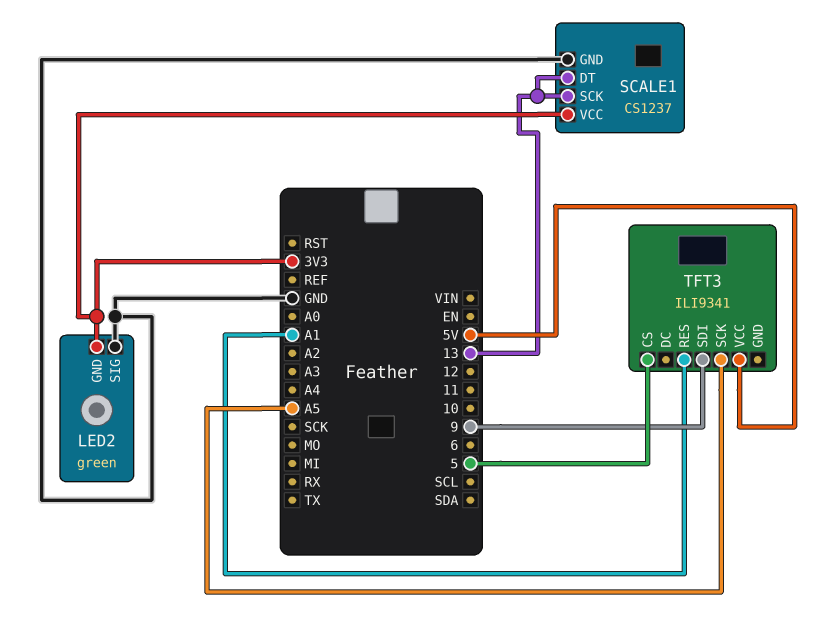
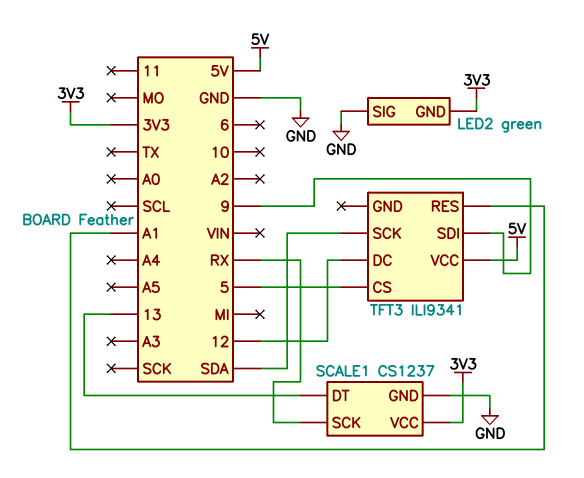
SCALE1 pin SCK: 13 -> RX
TFT3 pin DC: none -> 12
TFT3 pin SCK: A5 -> SDA

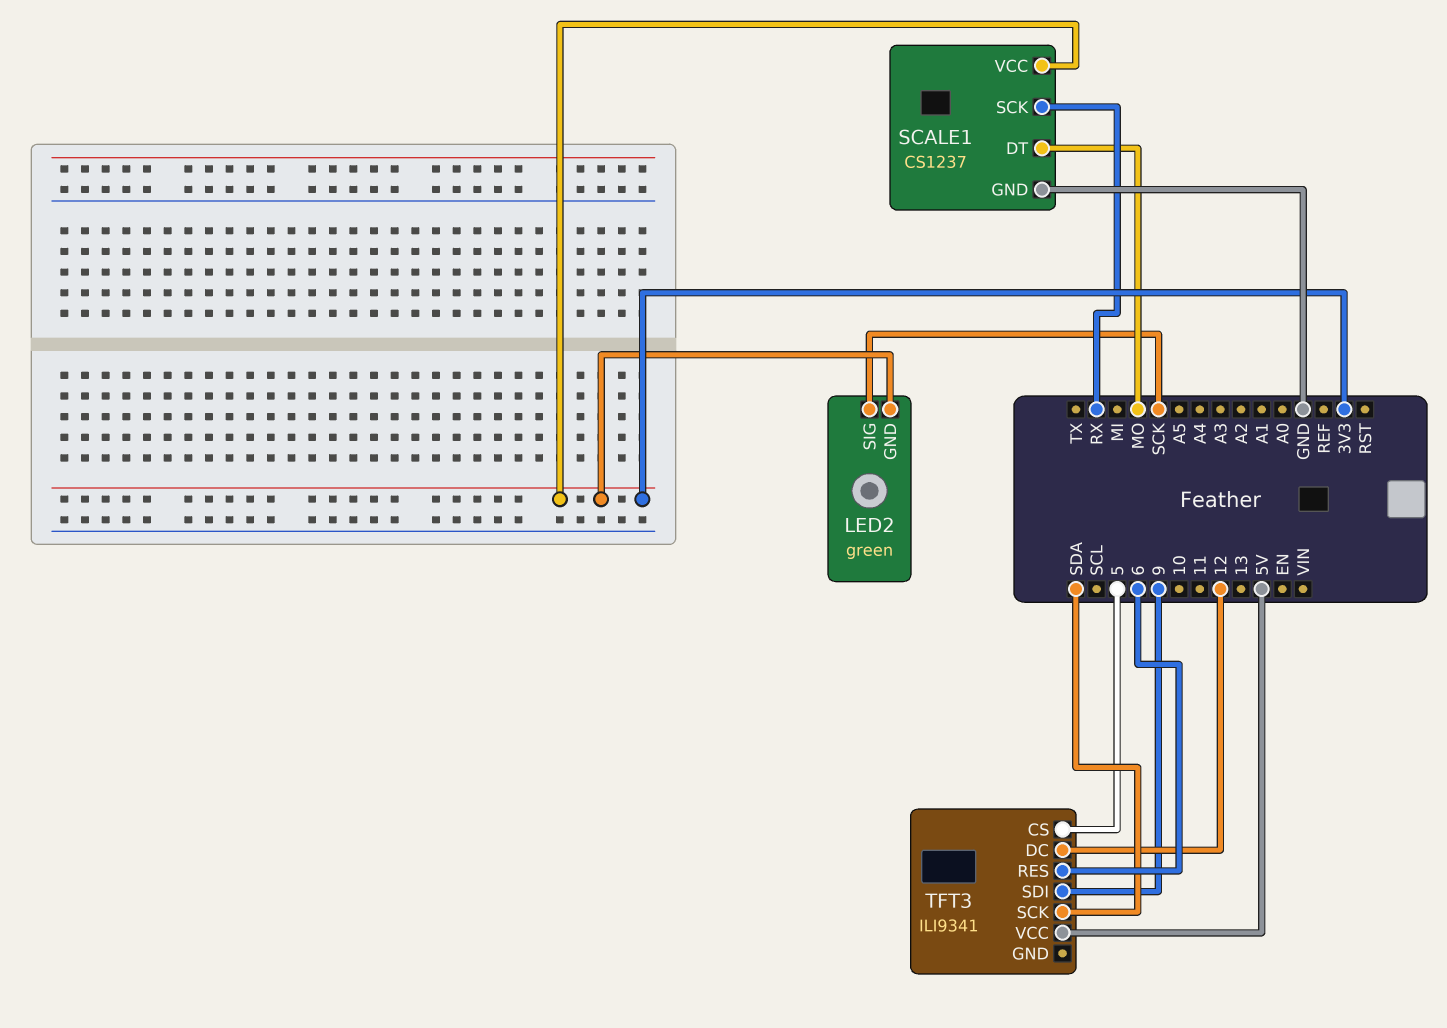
LED2 pin SIG: GND -> SCK
SCALE1 pin DT: 13 -> MO
TFT3 pin RES: A1 -> 6

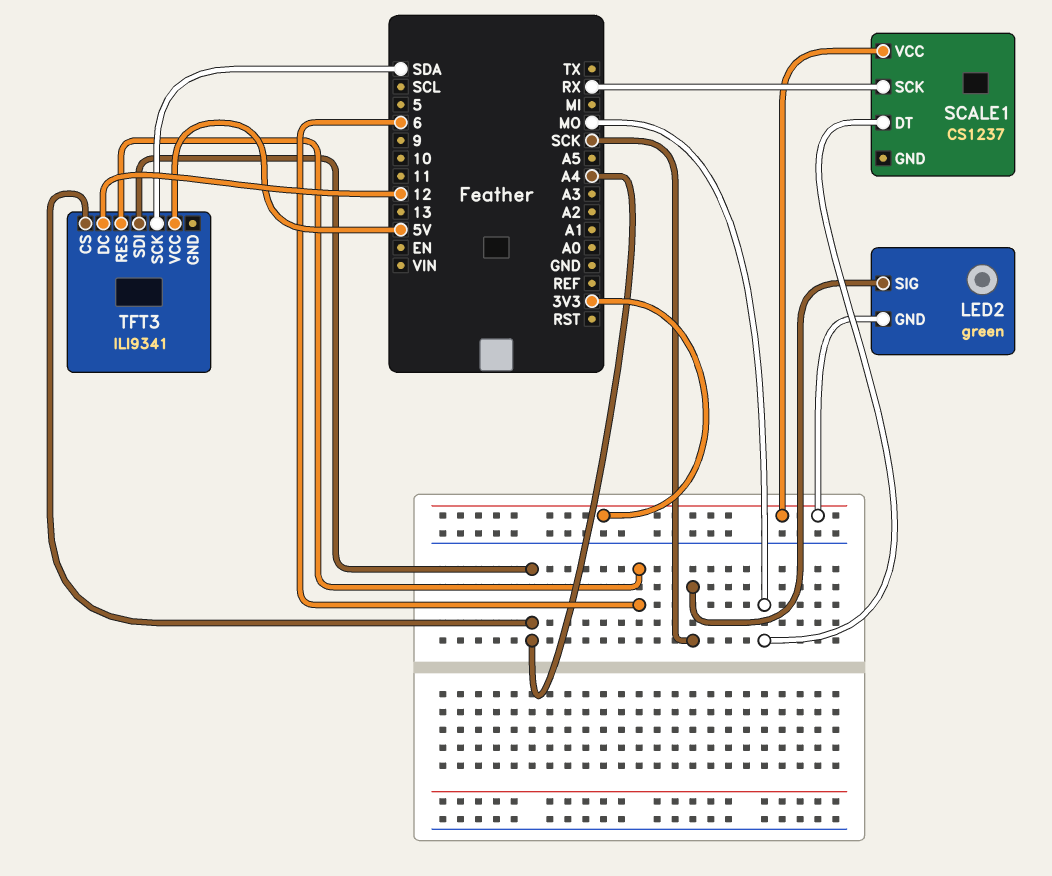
SCALE1 pin GND: GND -> none
TFT3 pin CS: 5 -> A4
TFT3 pin SDI: 9 -> A4

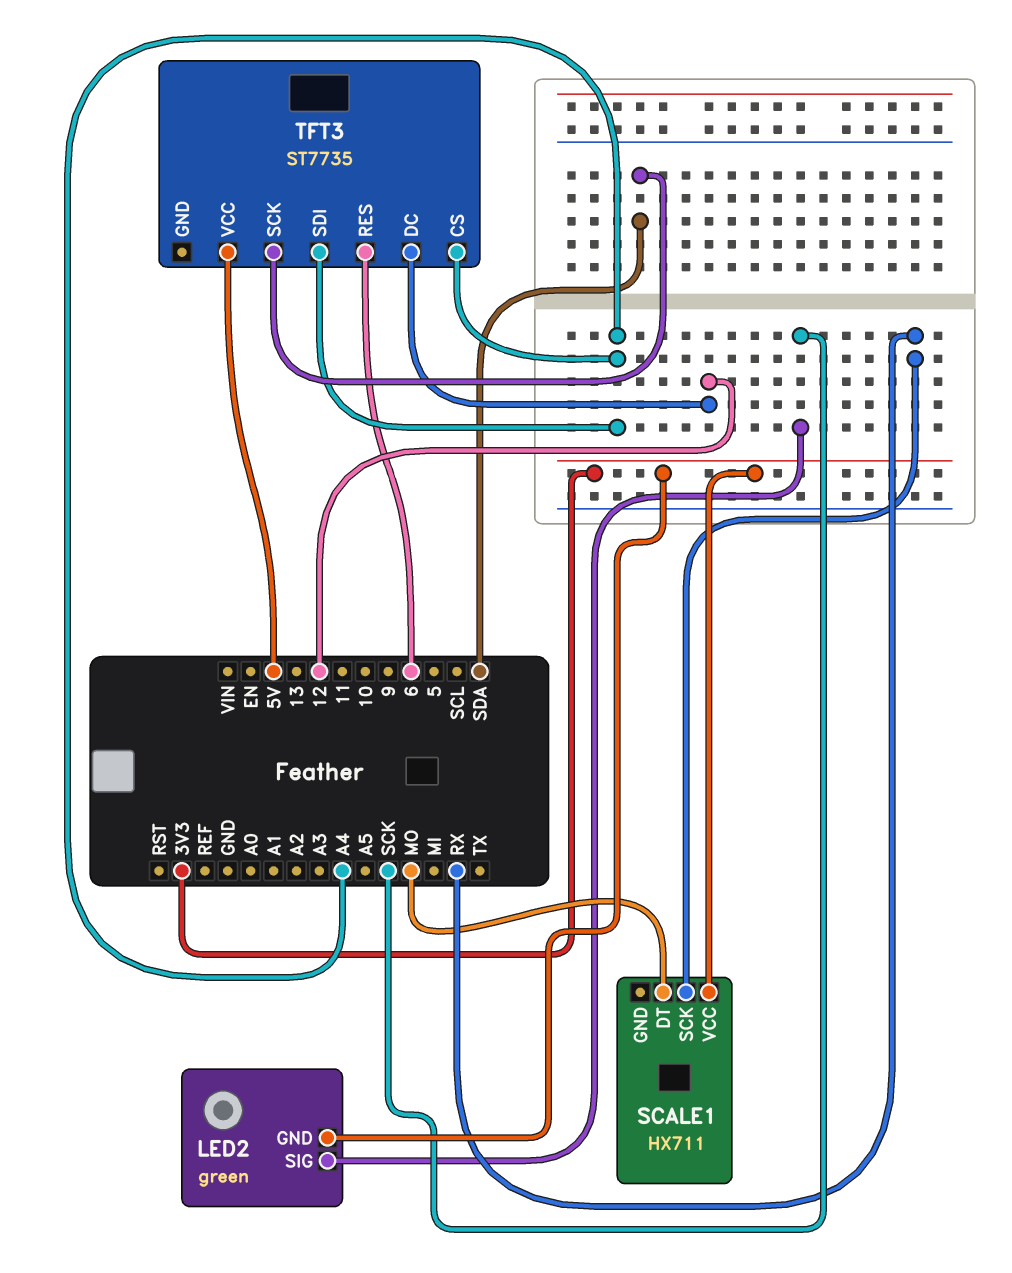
SCALE1: CS1237 -> HX711
TFT3: ILI9341 -> ST7735

